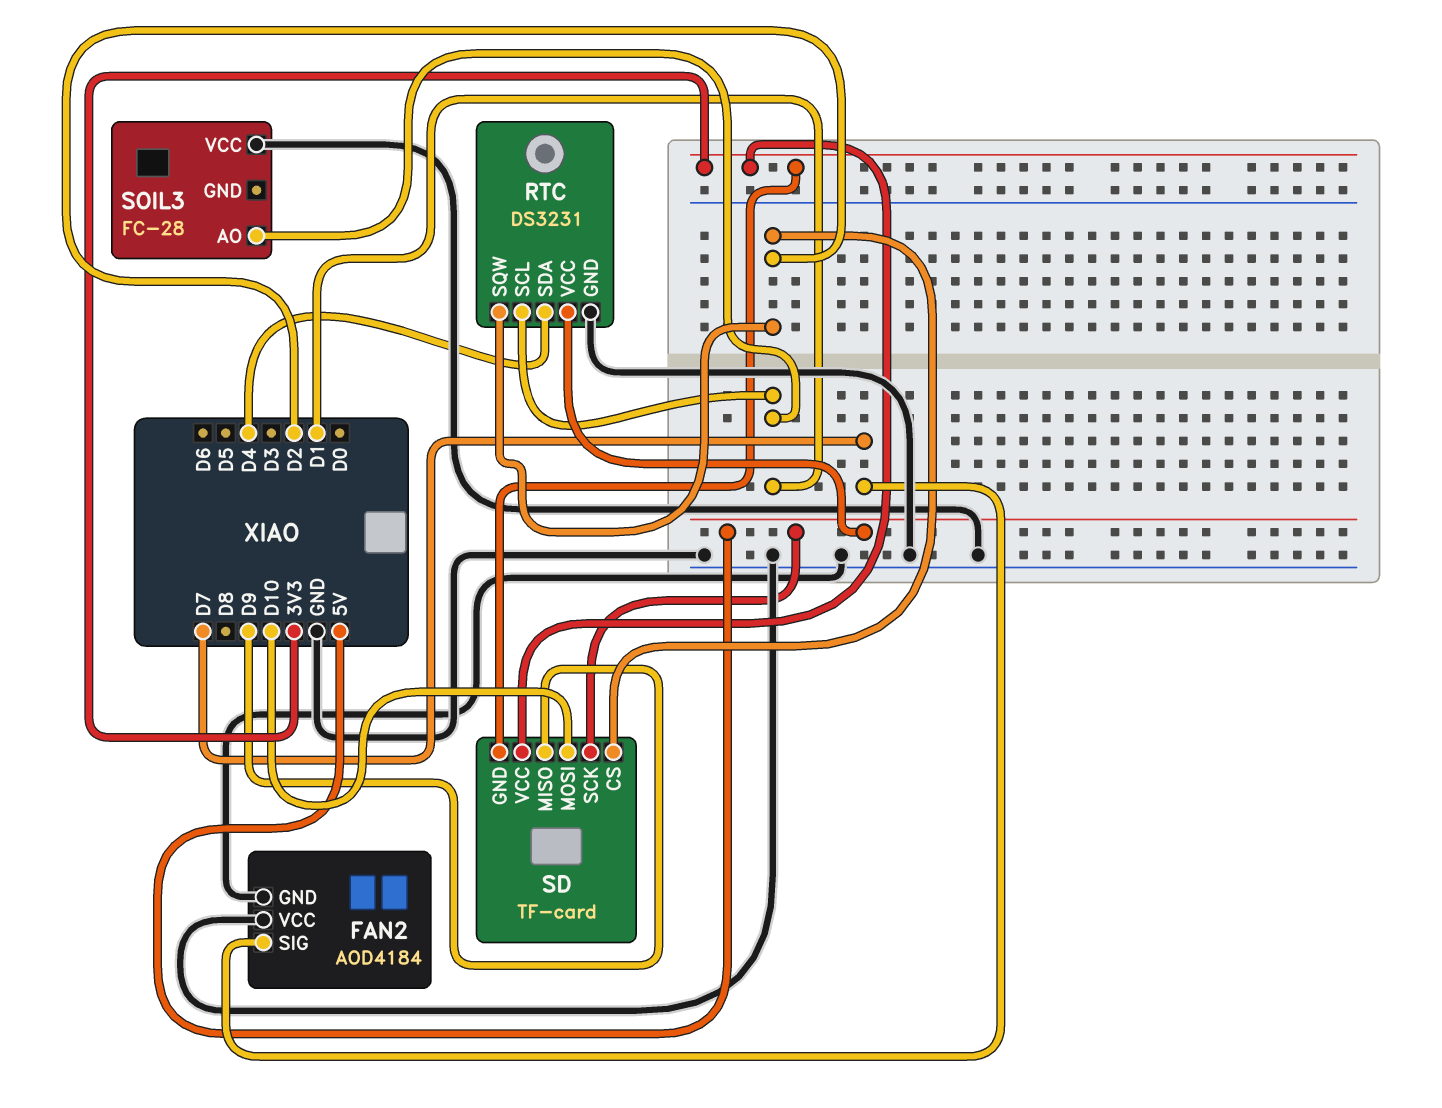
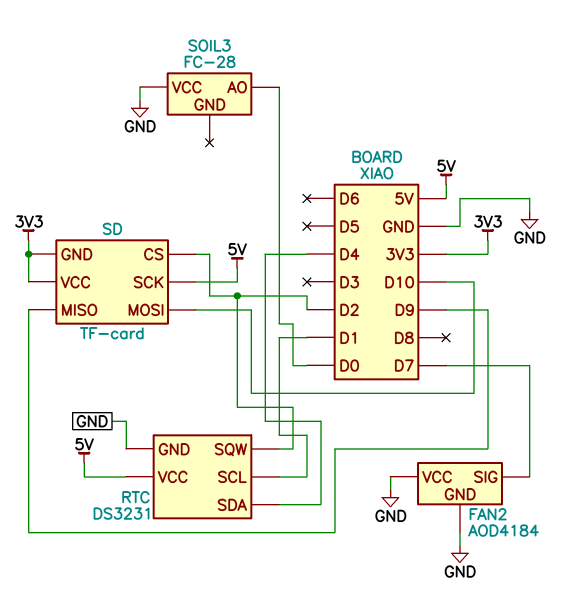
SOIL3 pin AO: D1 -> D0

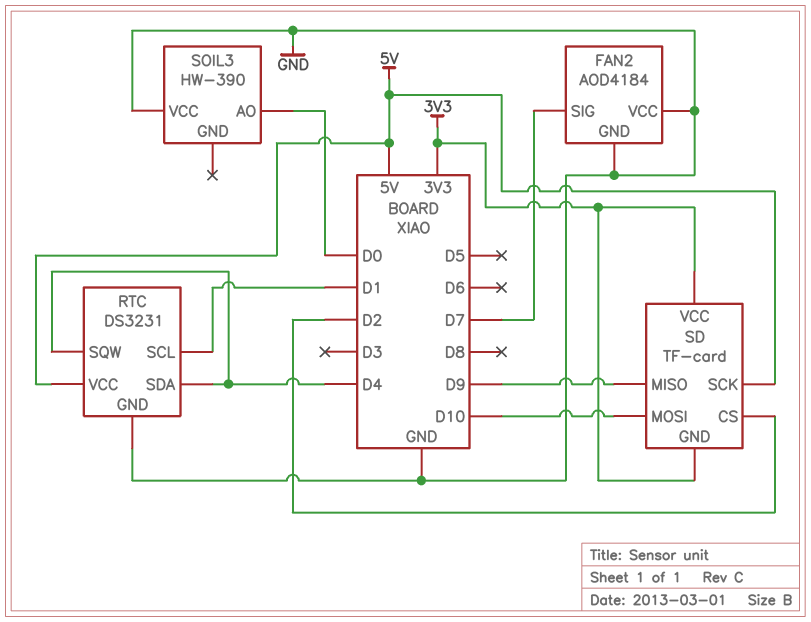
RTC pin SQW: D2 -> D4
SOIL3: FC-28 -> HW-390

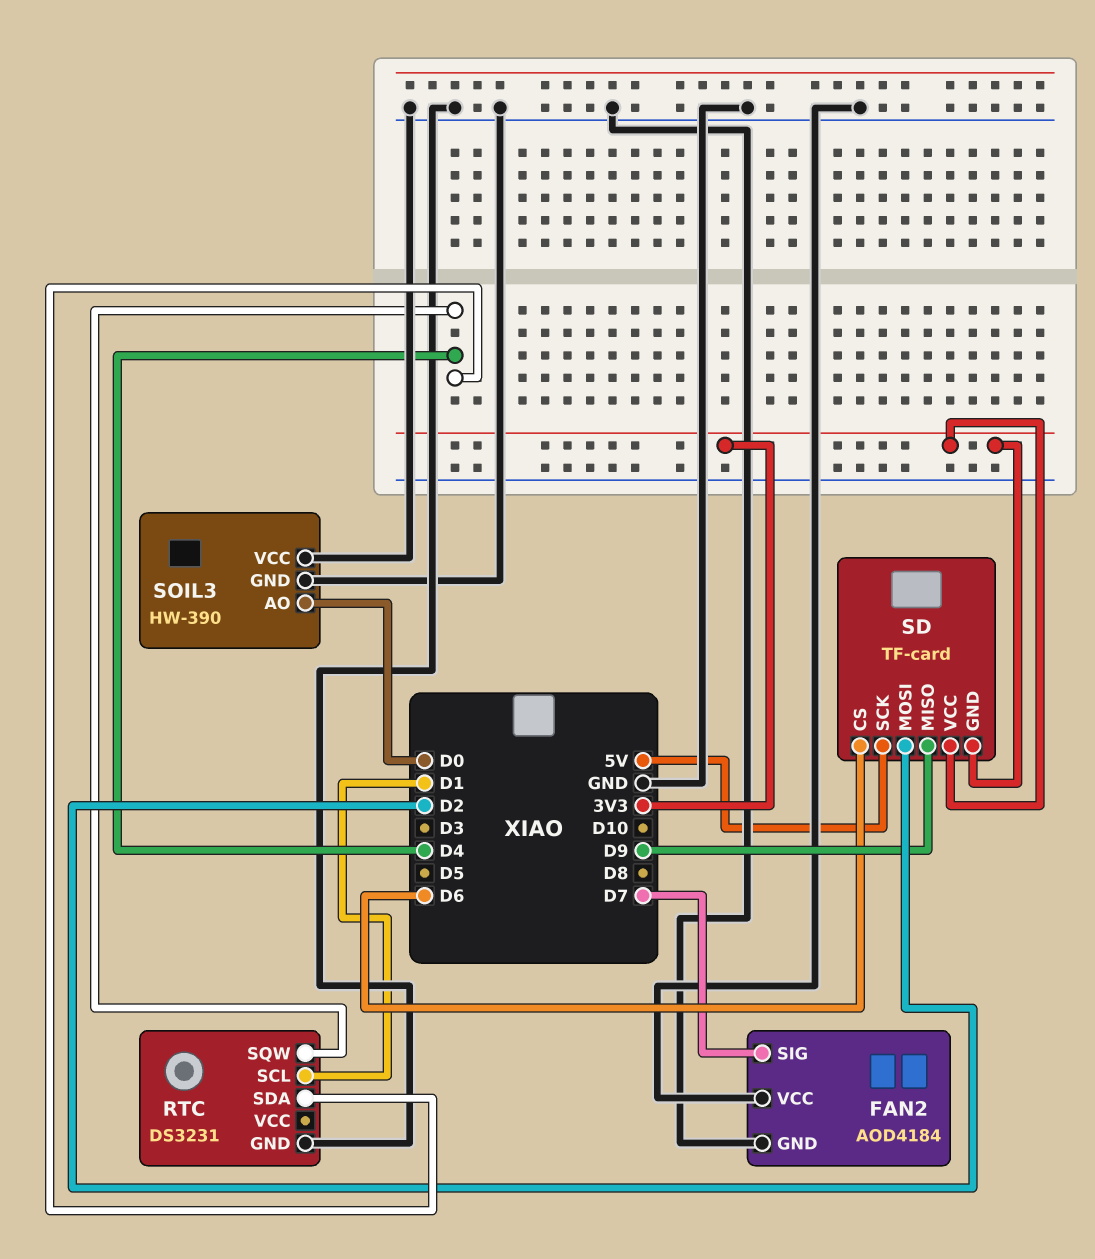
RTC pin VCC: 5V -> none
SD pin CS: D2 -> D6
SD pin MOSI: D10 -> D2
SOIL3 pin GND: none -> GND

